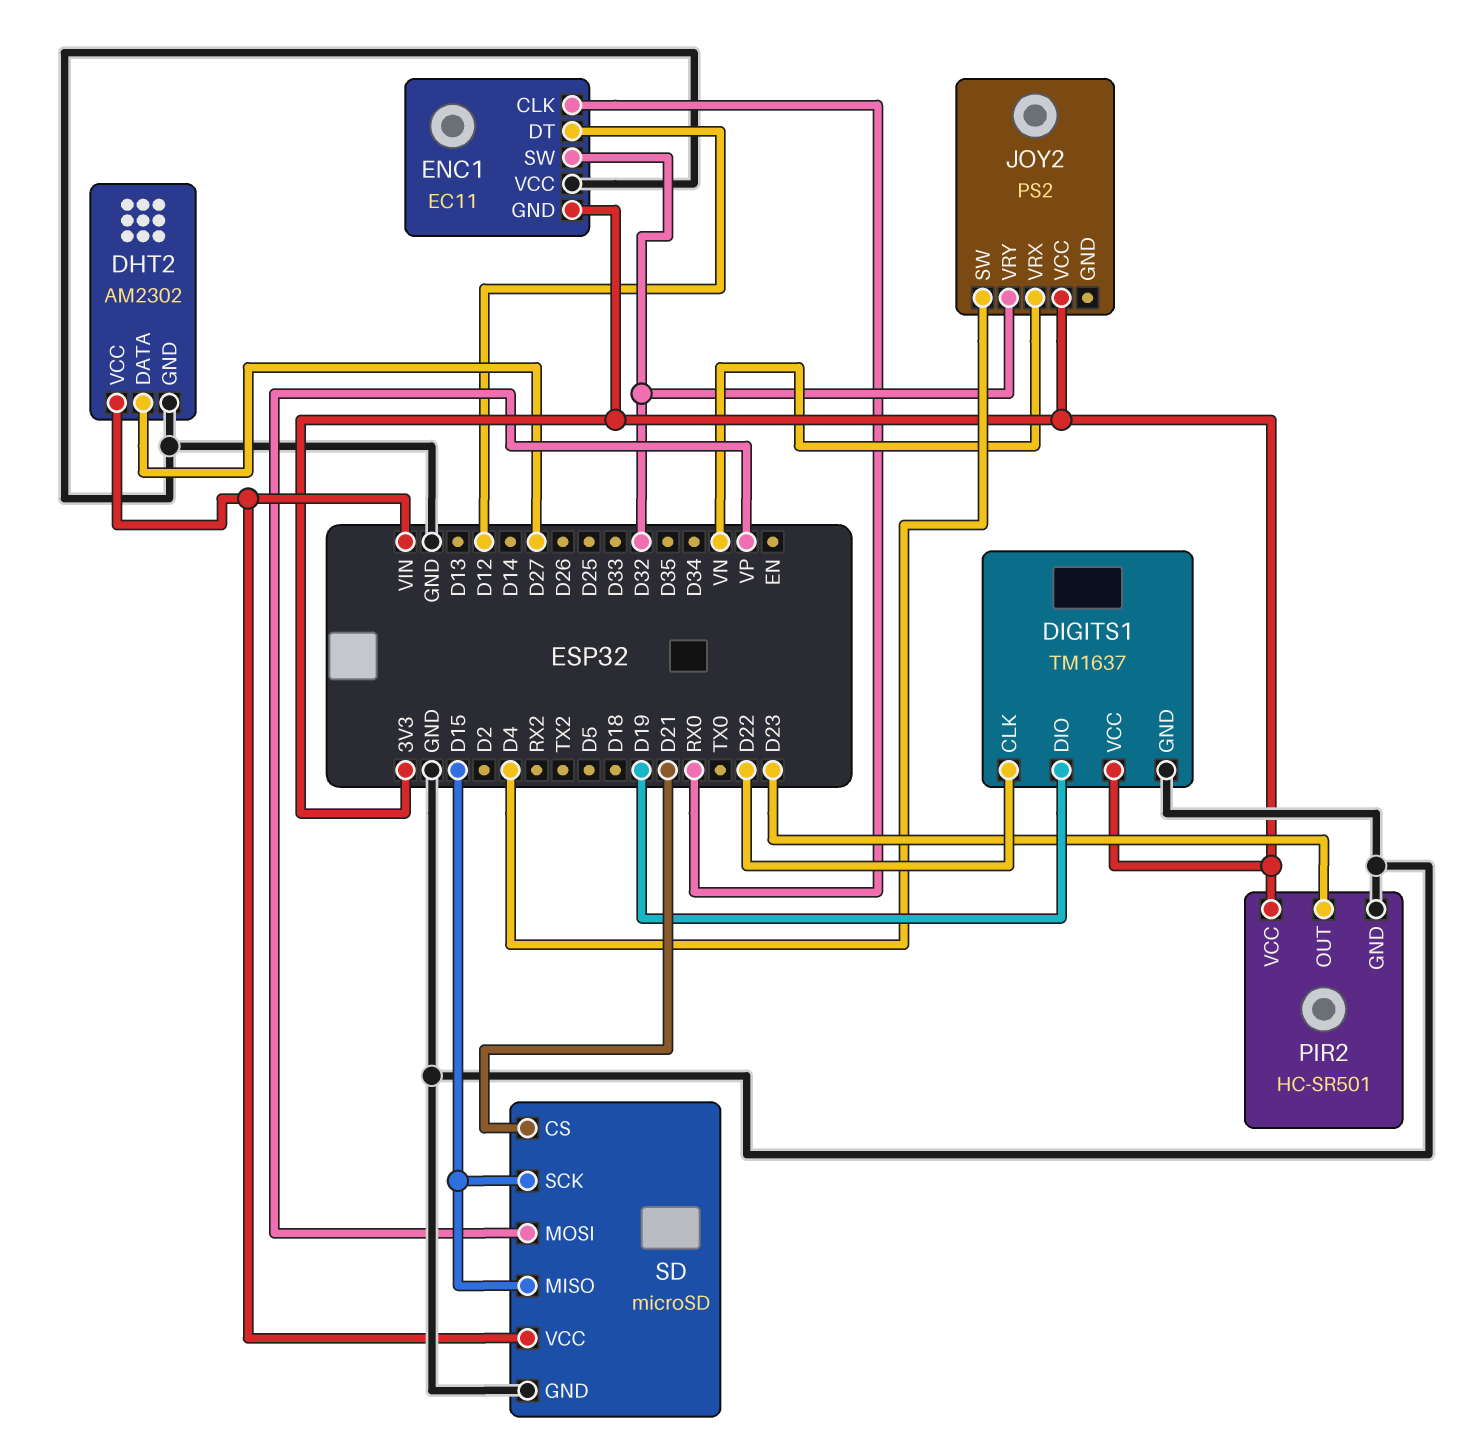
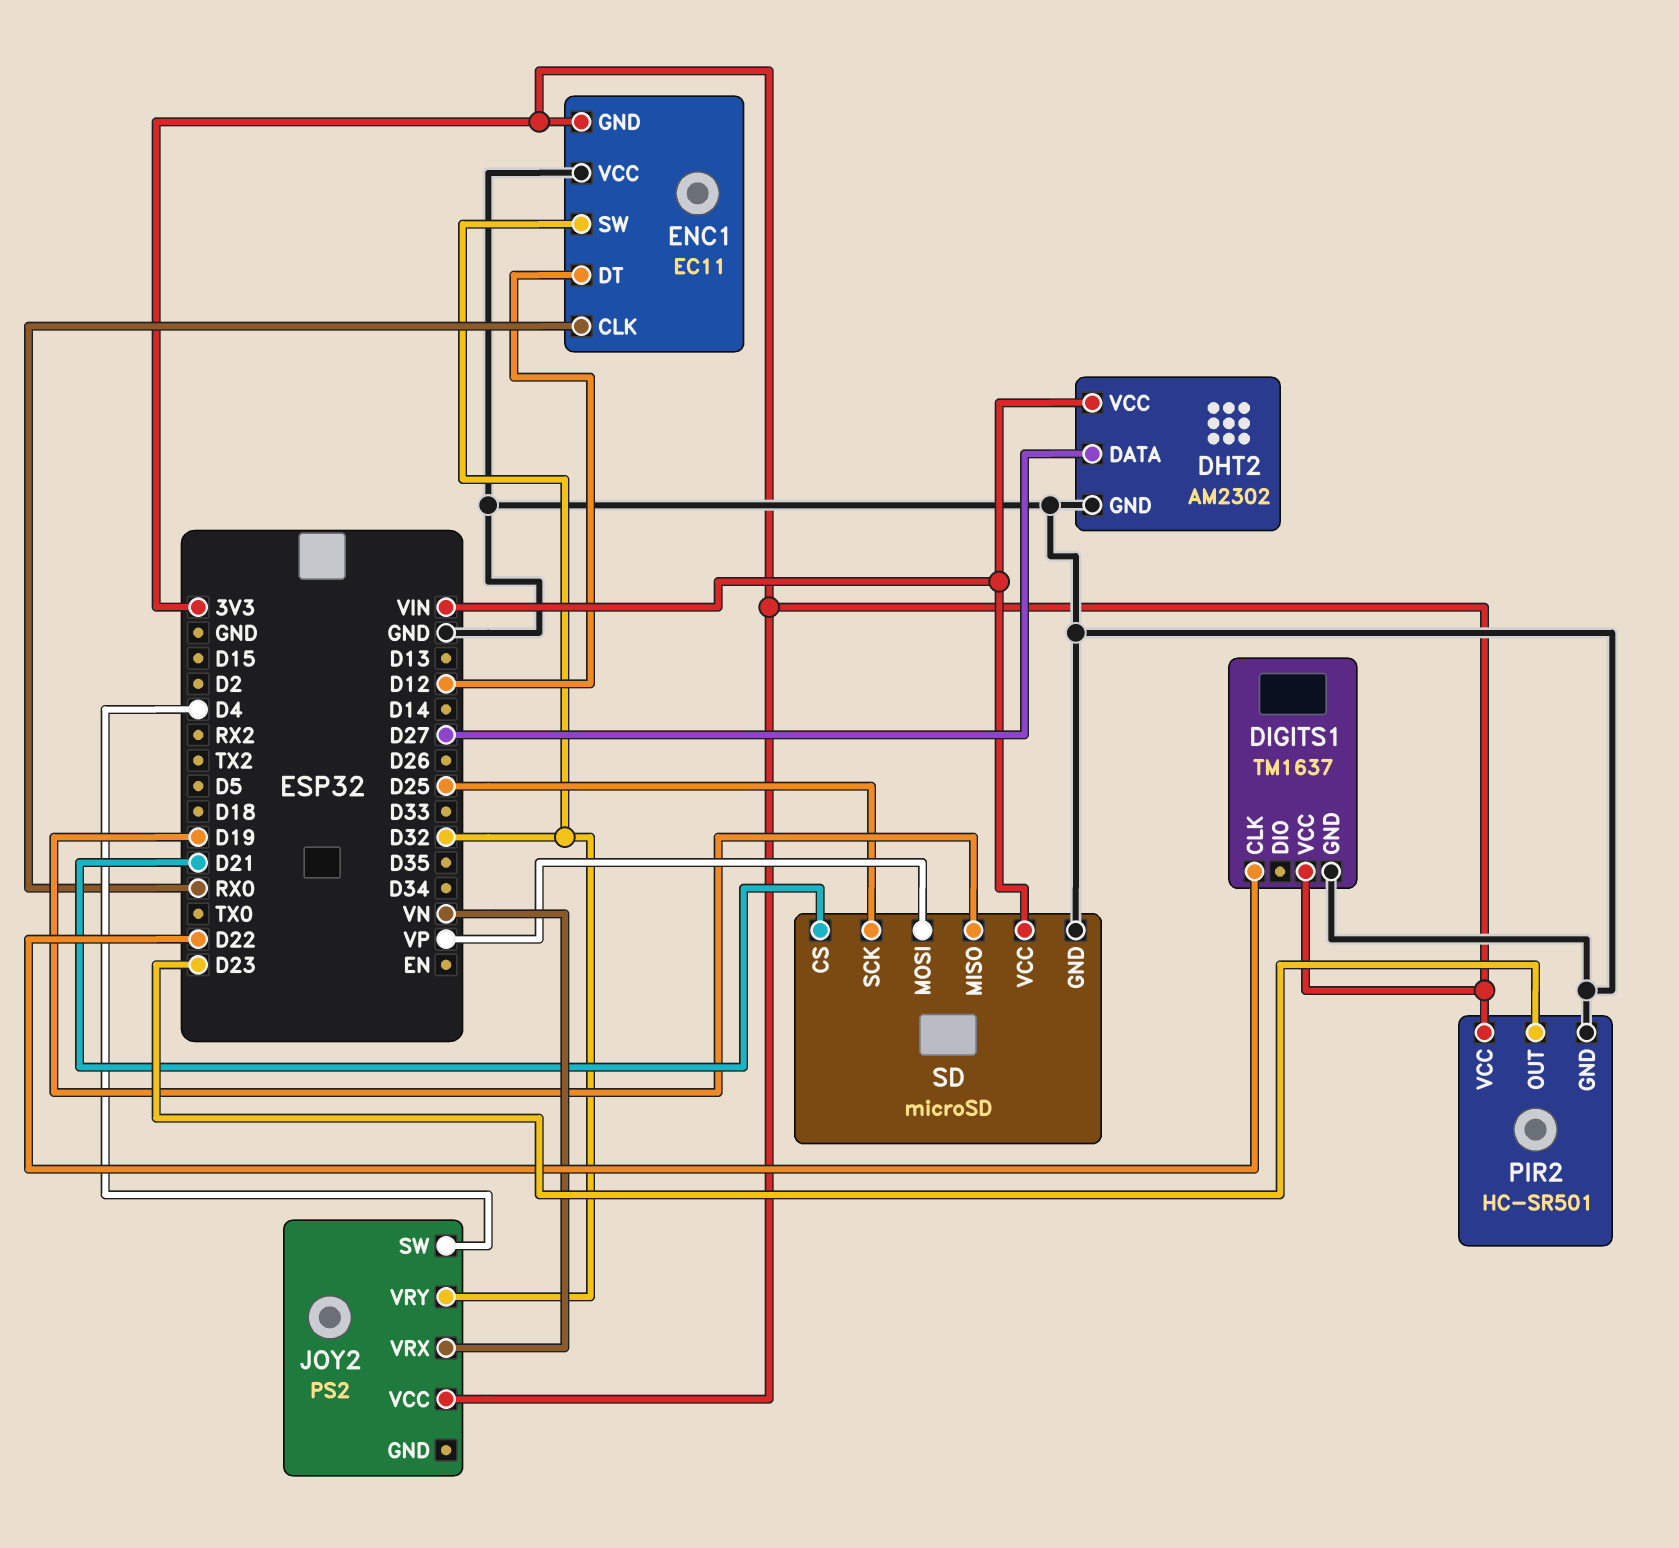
DIGITS1 pin DIO: D19 -> none
SD pin MISO: D15 -> D19
SD pin SCK: D15 -> D25

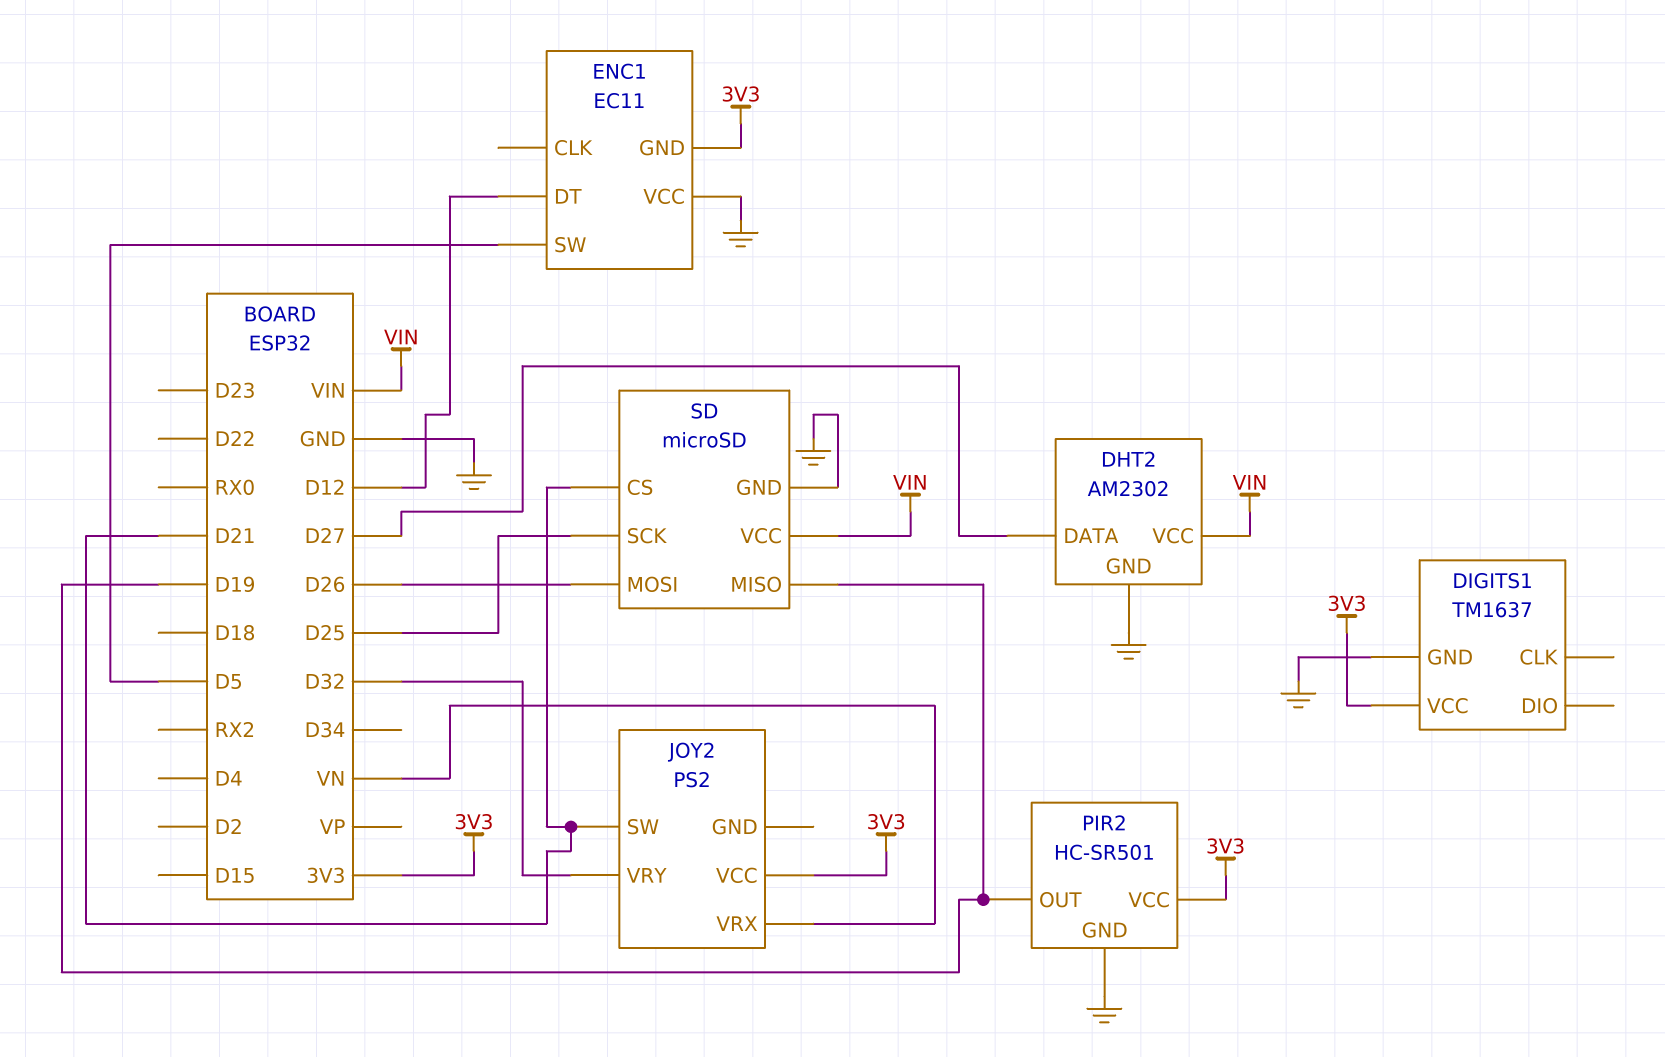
DIGITS1 pin CLK: D22 -> none
ENC1 pin CLK: RX0 -> none
ENC1 pin SW: D32 -> D5
JOY2 pin SW: D4 -> D21
PIR2 pin OUT: D23 -> D19
SD pin MOSI: VP -> D26

